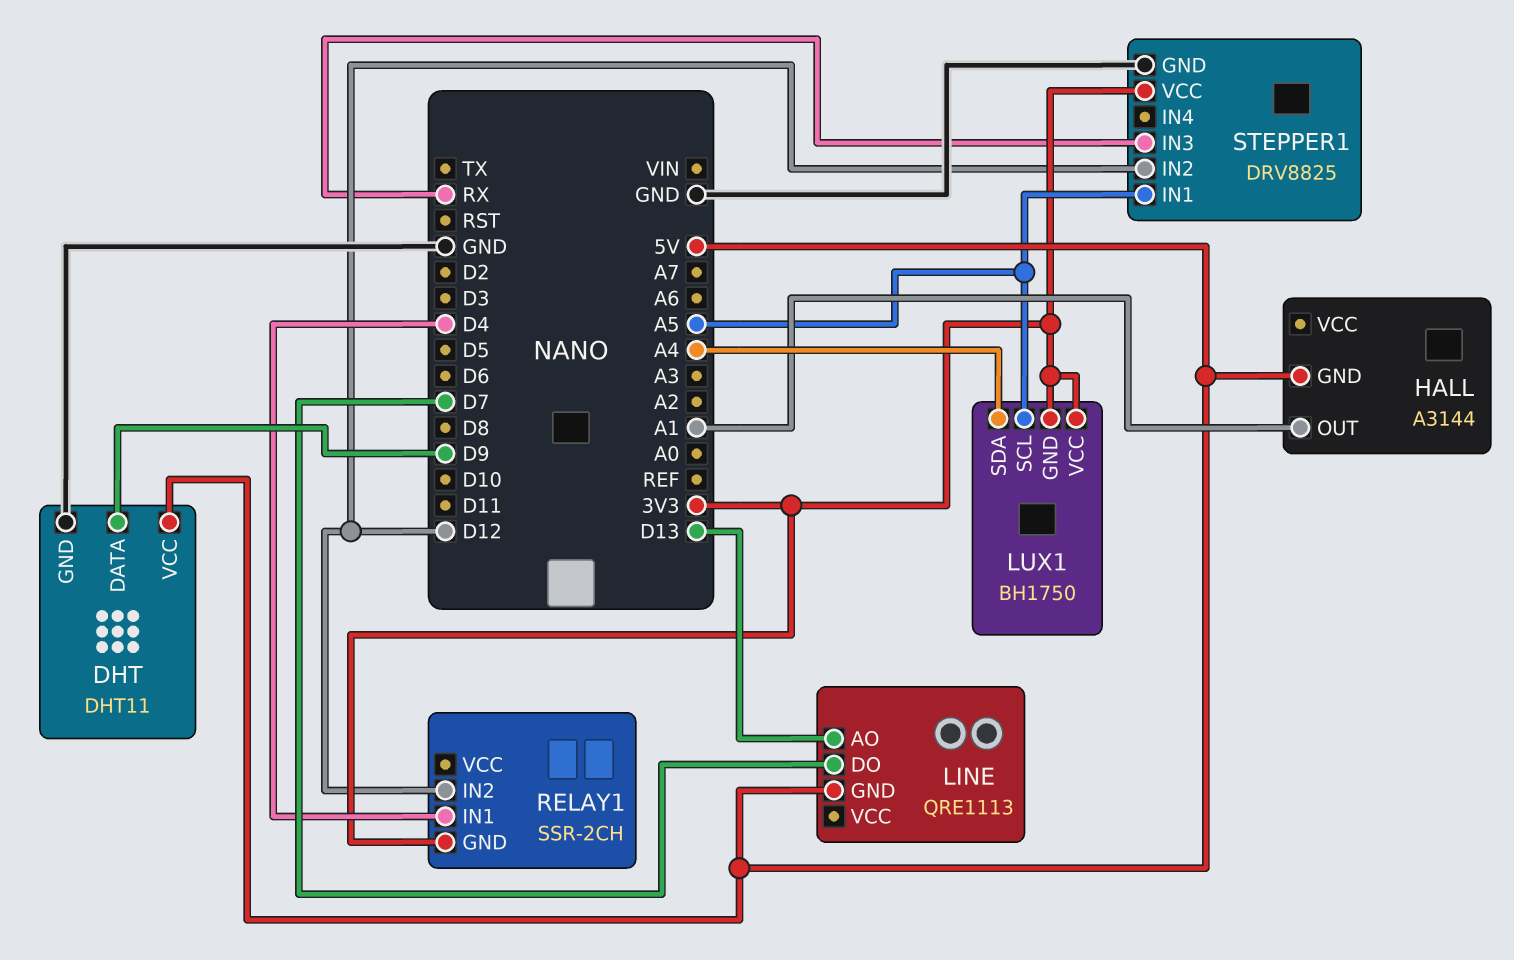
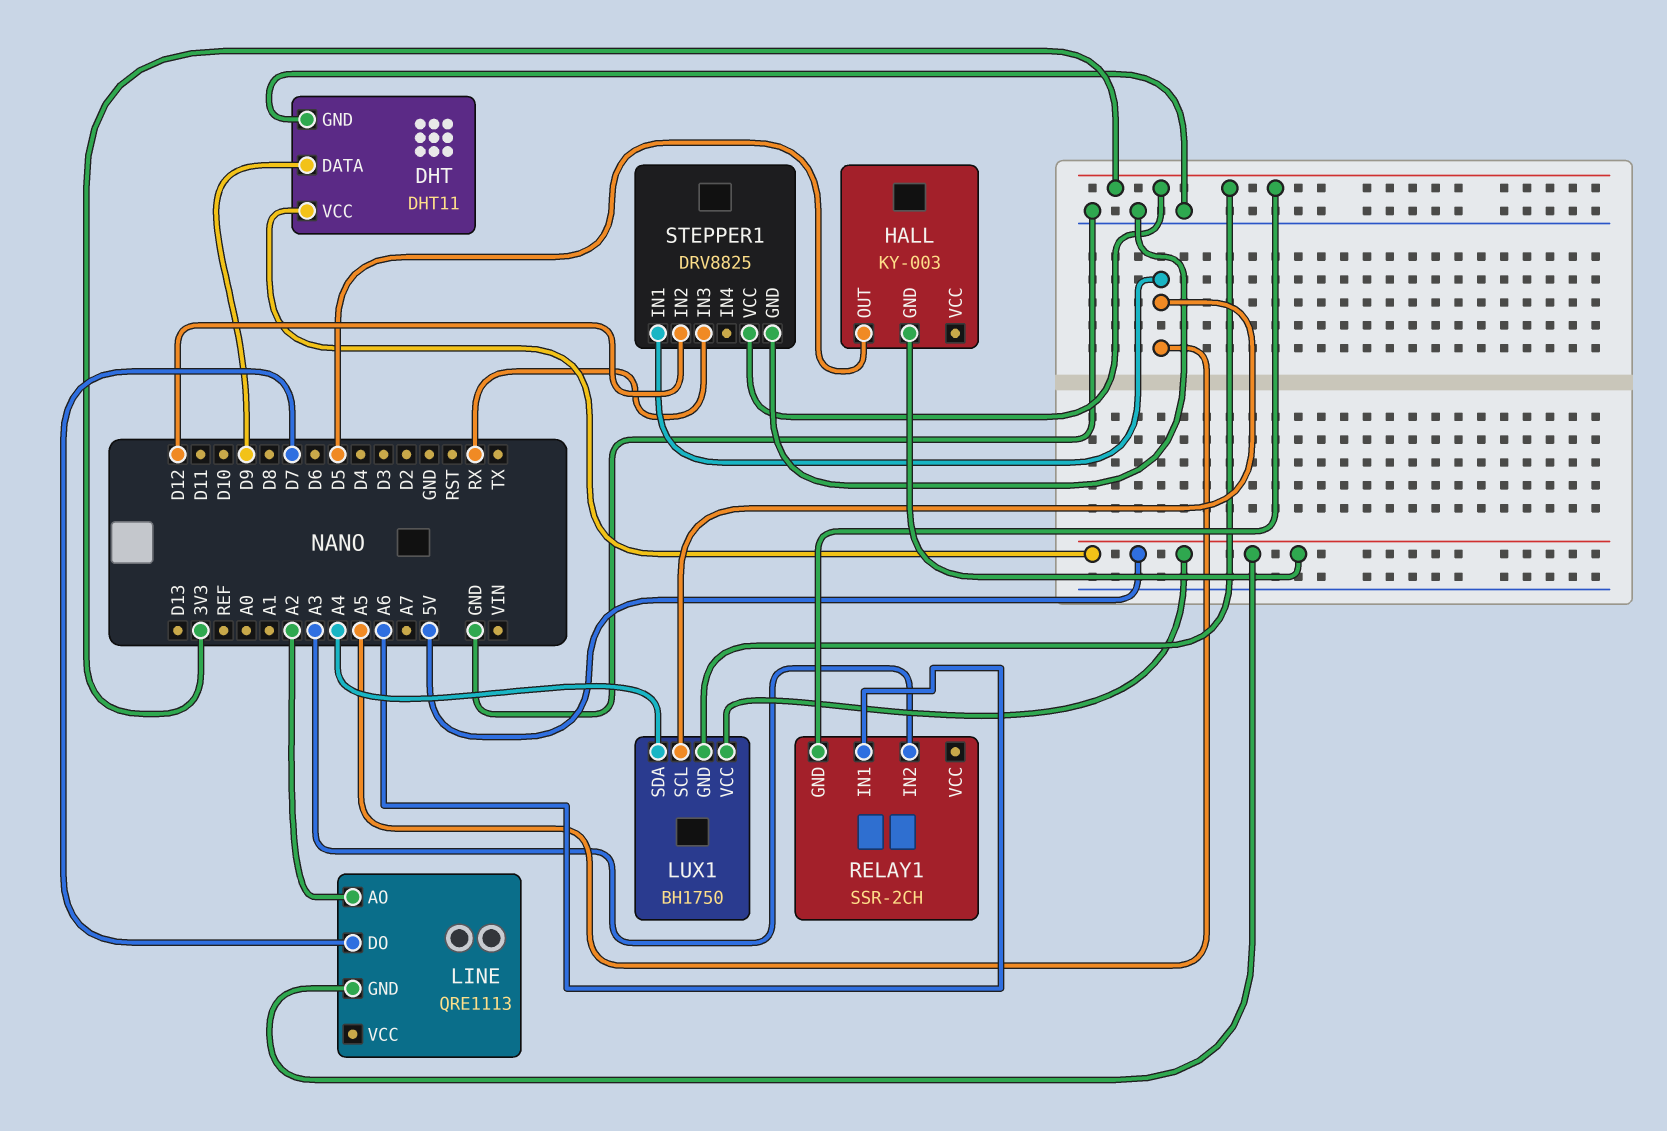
HALL: A3144 -> KY-003
HALL pin OUT: A1 -> D5
LINE pin AO: D13 -> A2
LUX1 pin VCC: 3V3 -> 5V
RELAY1 pin IN1: D4 -> A6
RELAY1 pin IN2: D12 -> A3

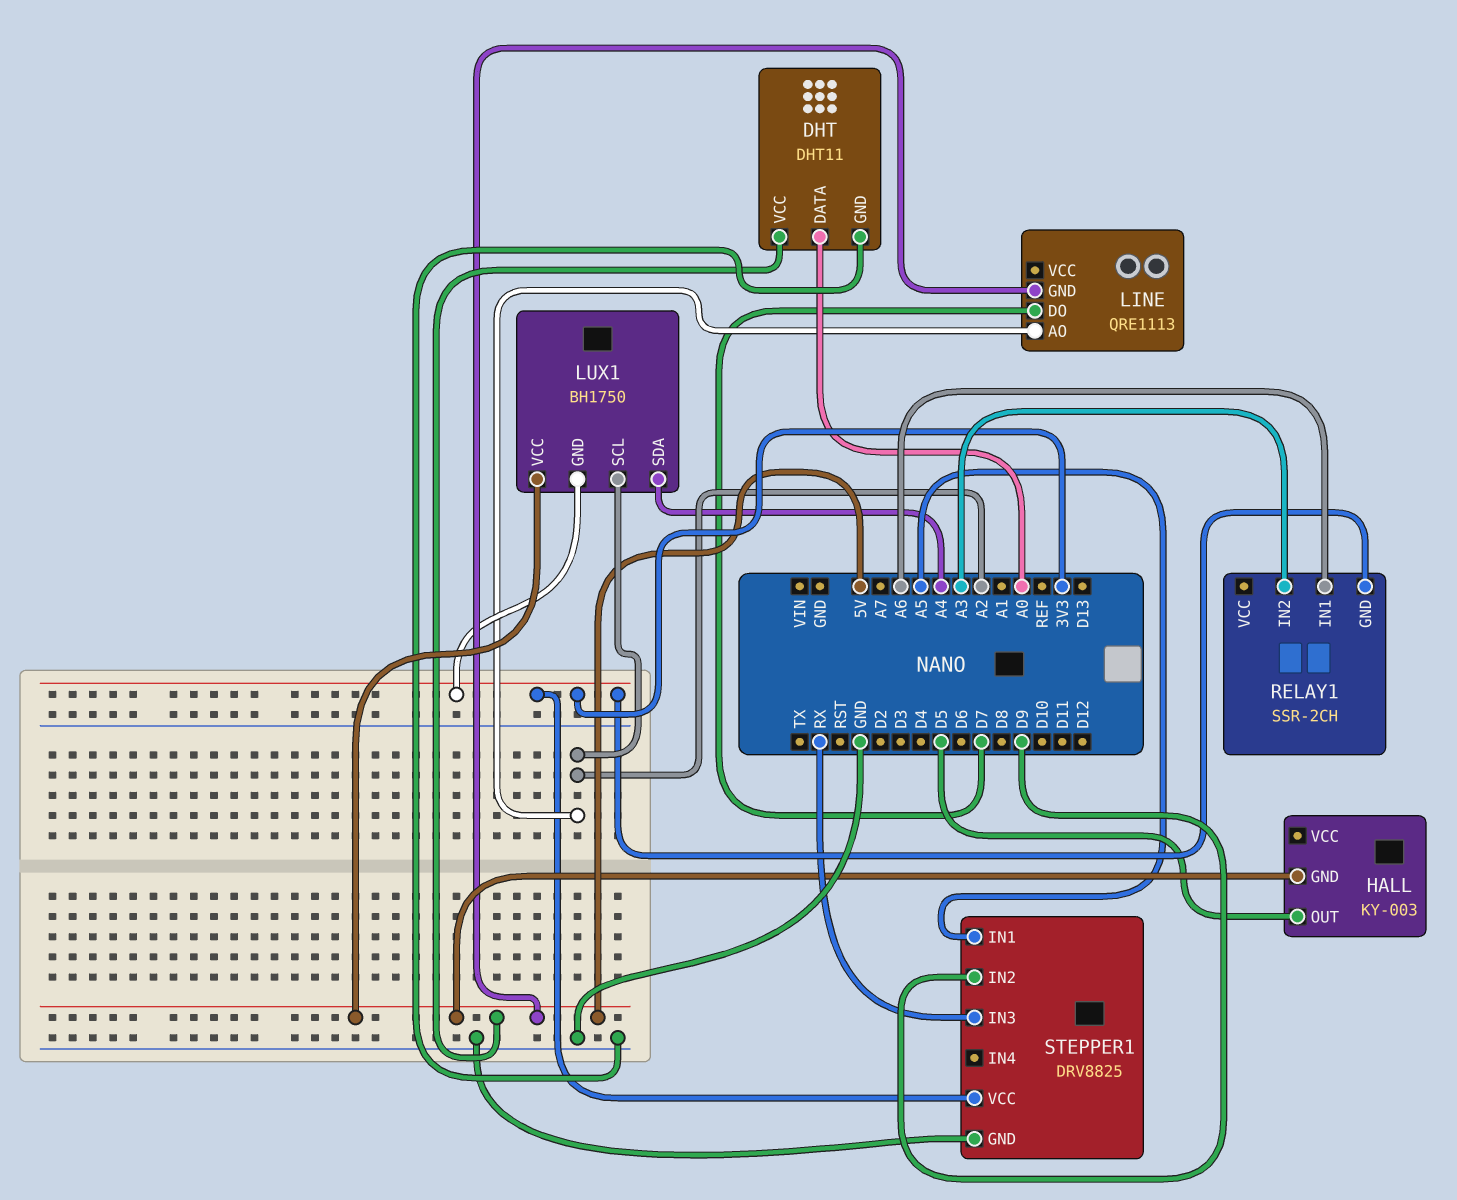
DHT pin DATA: D9 -> A0
LUX1 pin SCL: A5 -> A2
STEPPER1 pin IN2: D12 -> D9

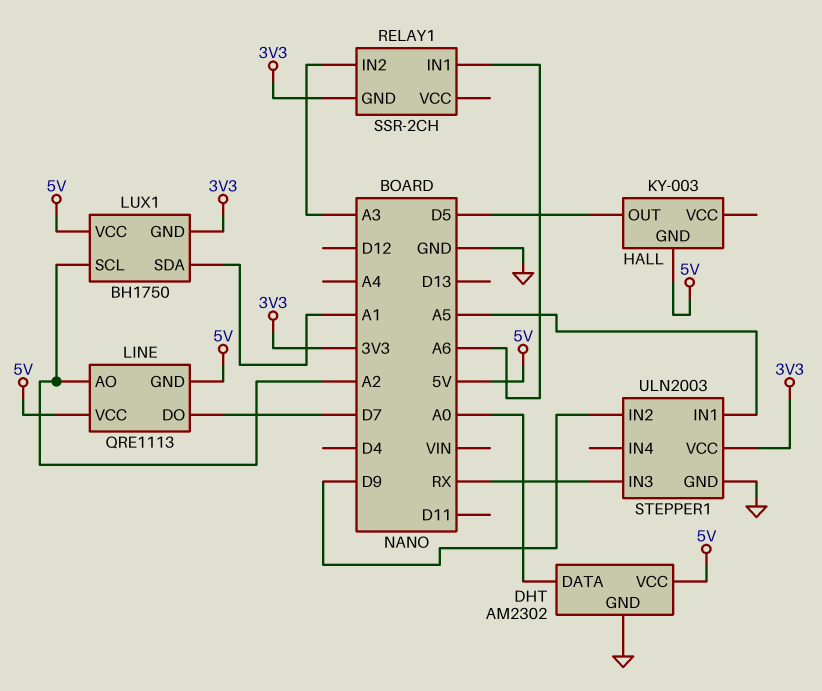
DHT: DHT11 -> AM2302
LINE pin VCC: none -> 5V
LUX1 pin SDA: A4 -> A1
STEPPER1: DRV8825 -> ULN2003

